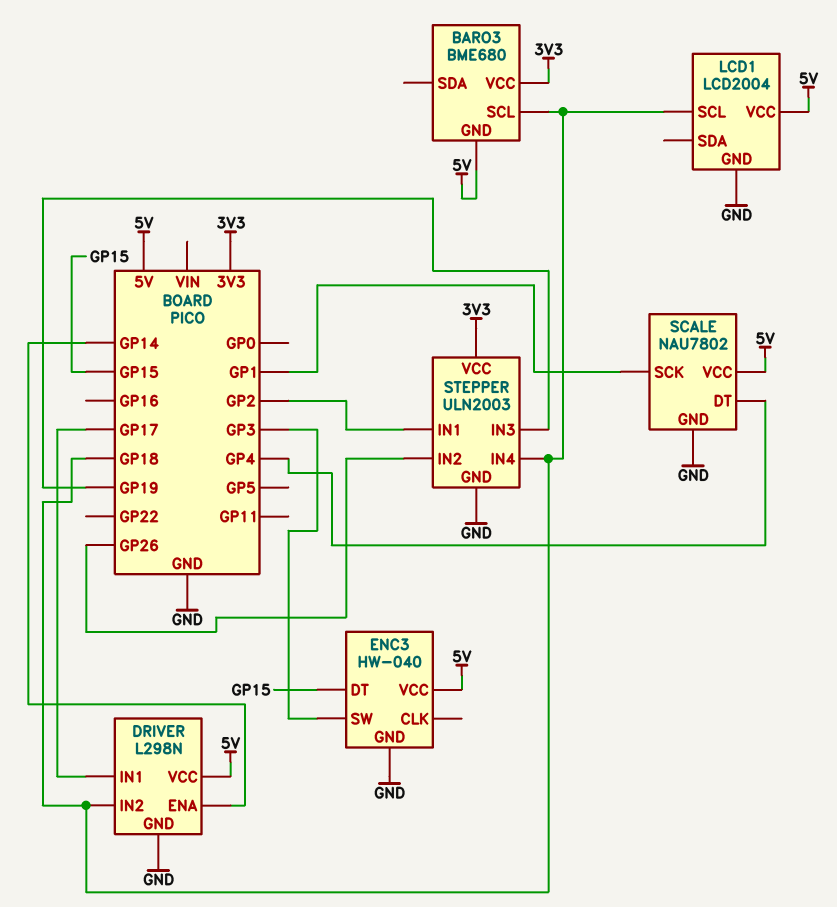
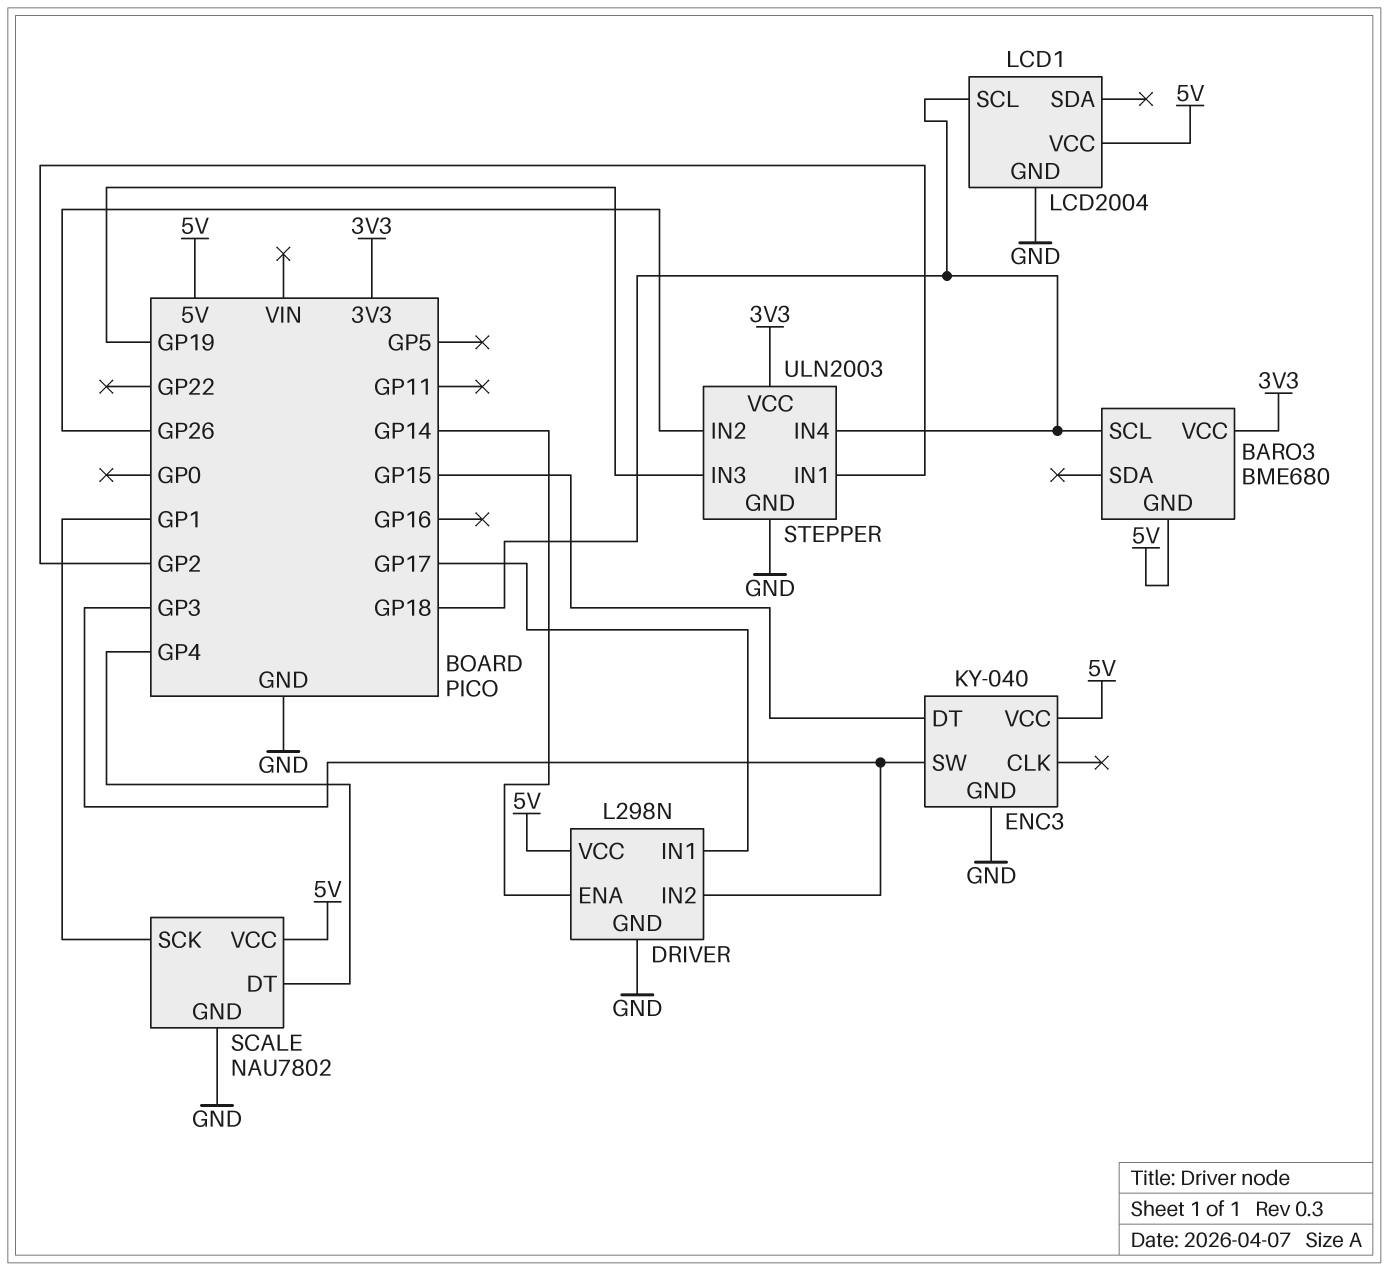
DRIVER pin IN2: GP18 -> GP3
ENC3: HW-040 -> KY-040

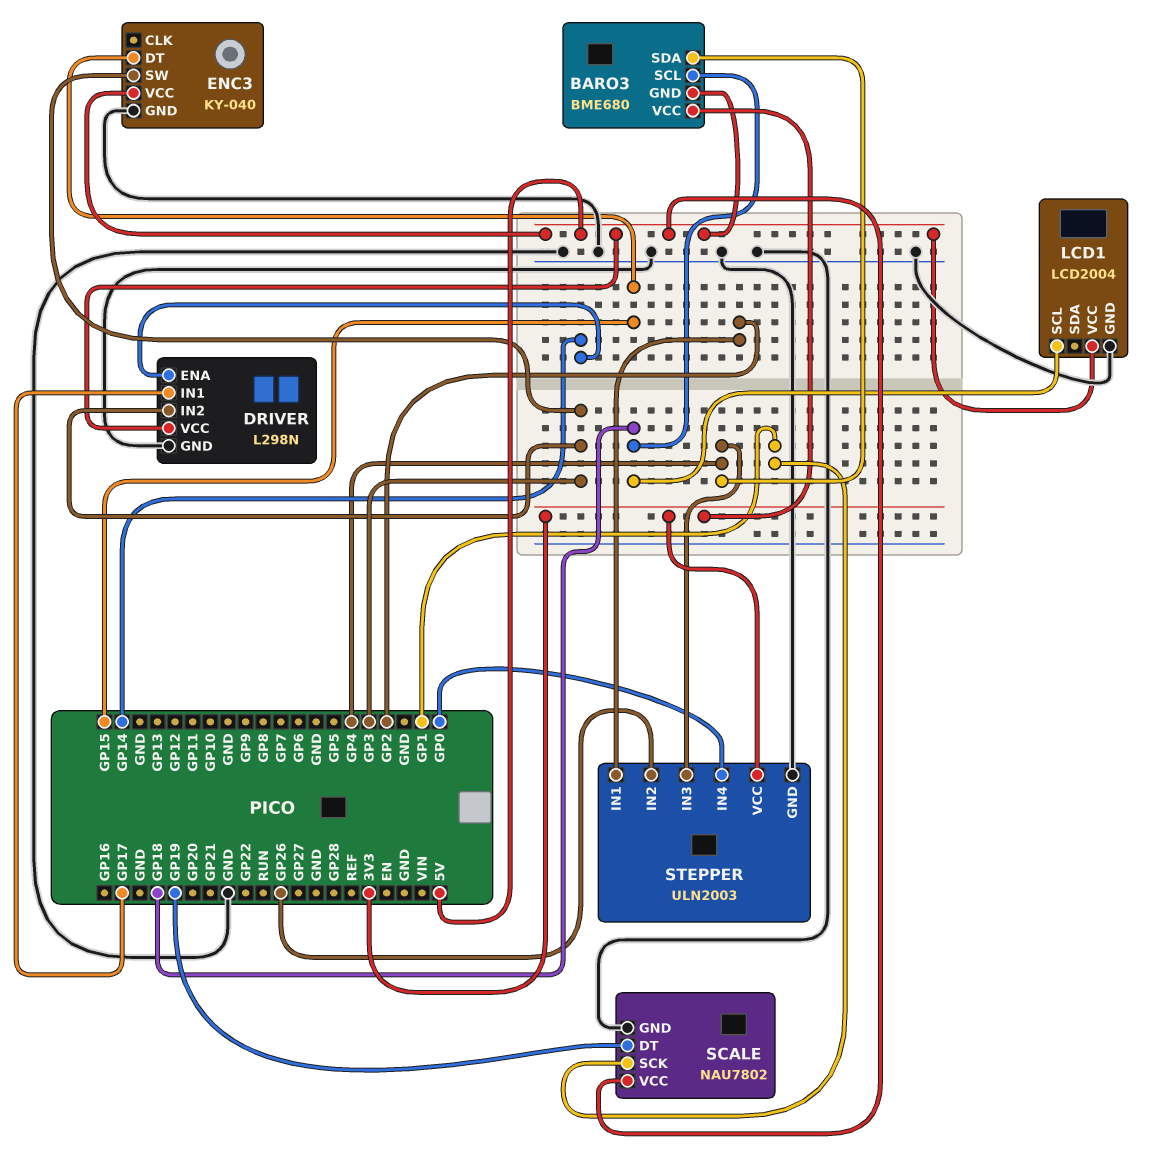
BARO3 pin SDA: none -> GP4
SCALE pin DT: GP4 -> GP19
STEPPER pin IN3: GP19 -> GP4
STEPPER pin IN4: GP18 -> GP0

